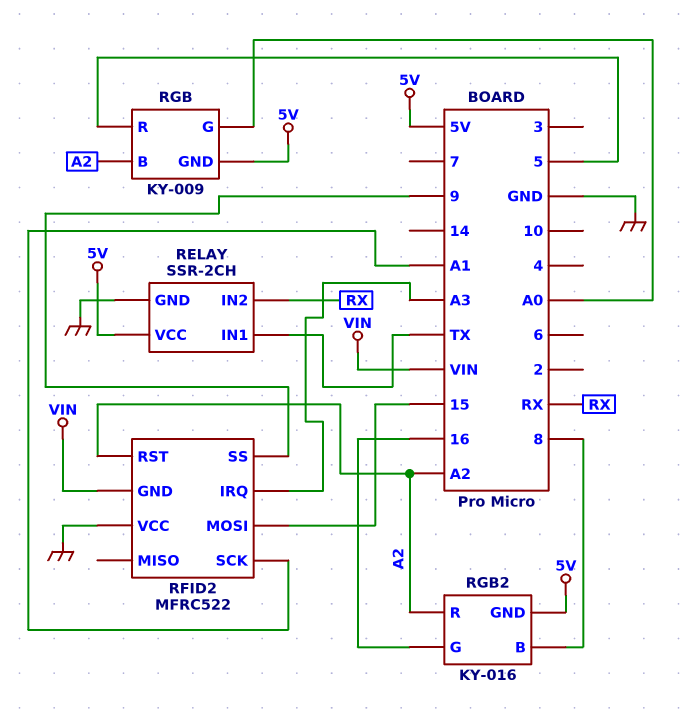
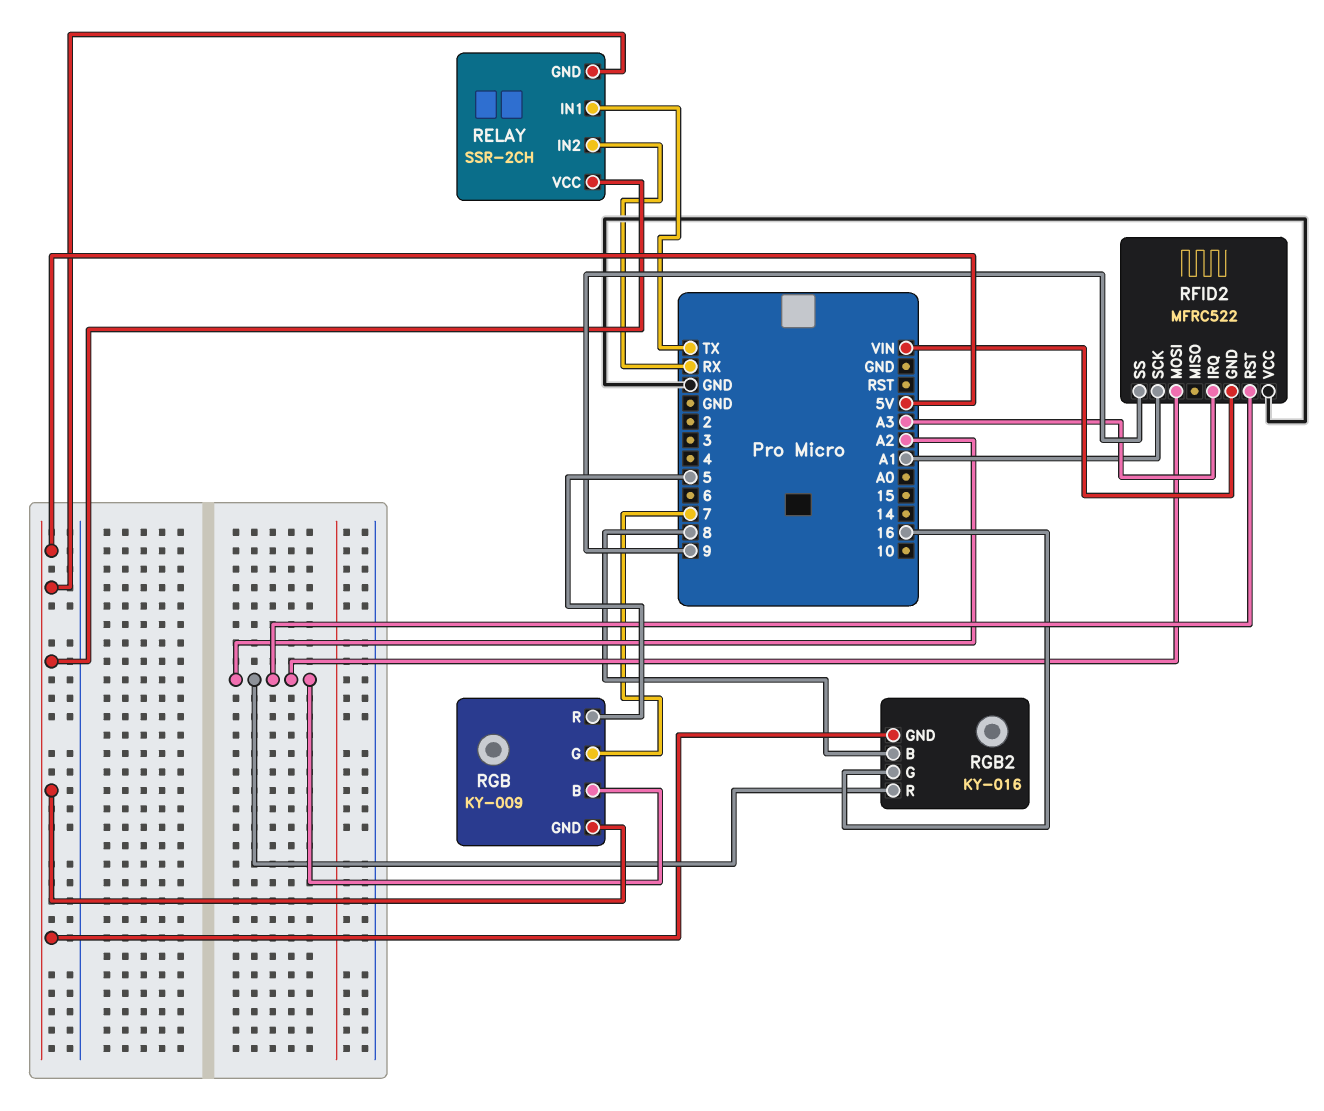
RELAY pin GND: GND -> 5V
RFID2 pin MOSI: 15 -> A2
RGB pin G: A0 -> 7

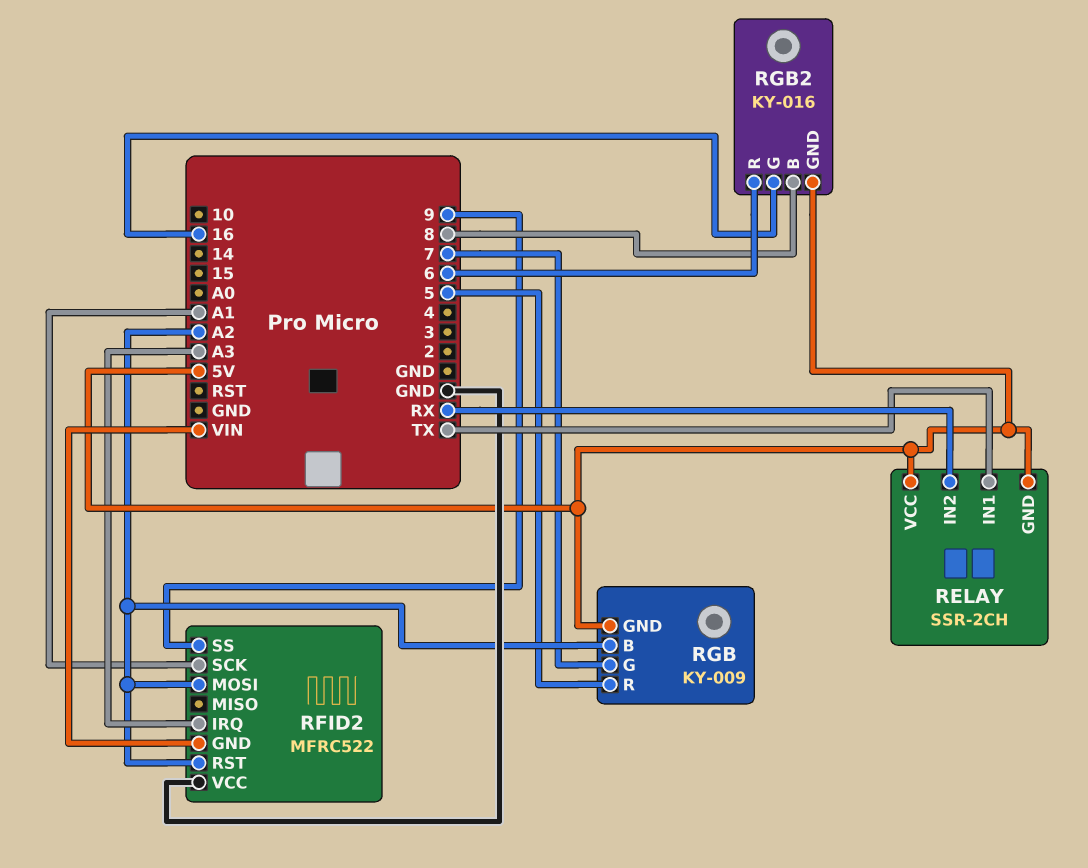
RGB2 pin R: A2 -> 6

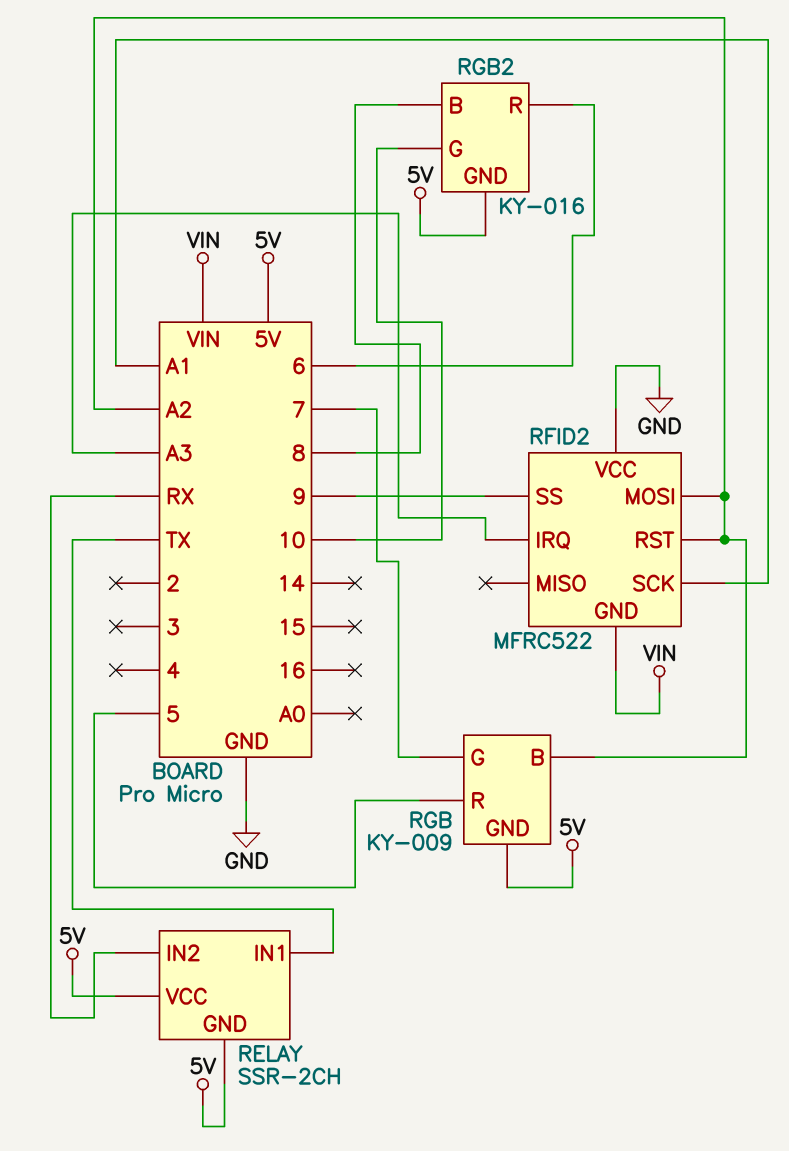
RGB2 pin G: 16 -> 10

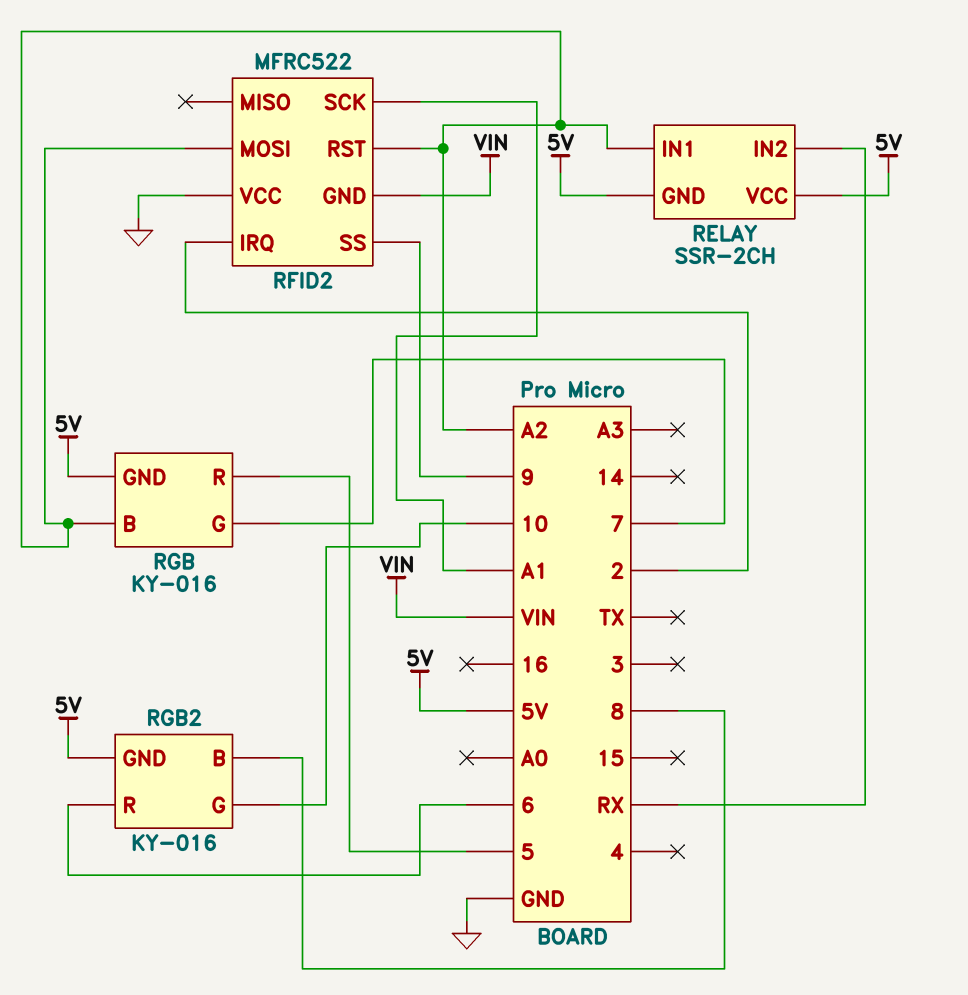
RELAY pin IN1: TX -> A2
RFID2 pin IRQ: A3 -> 2
RGB: KY-009 -> KY-016

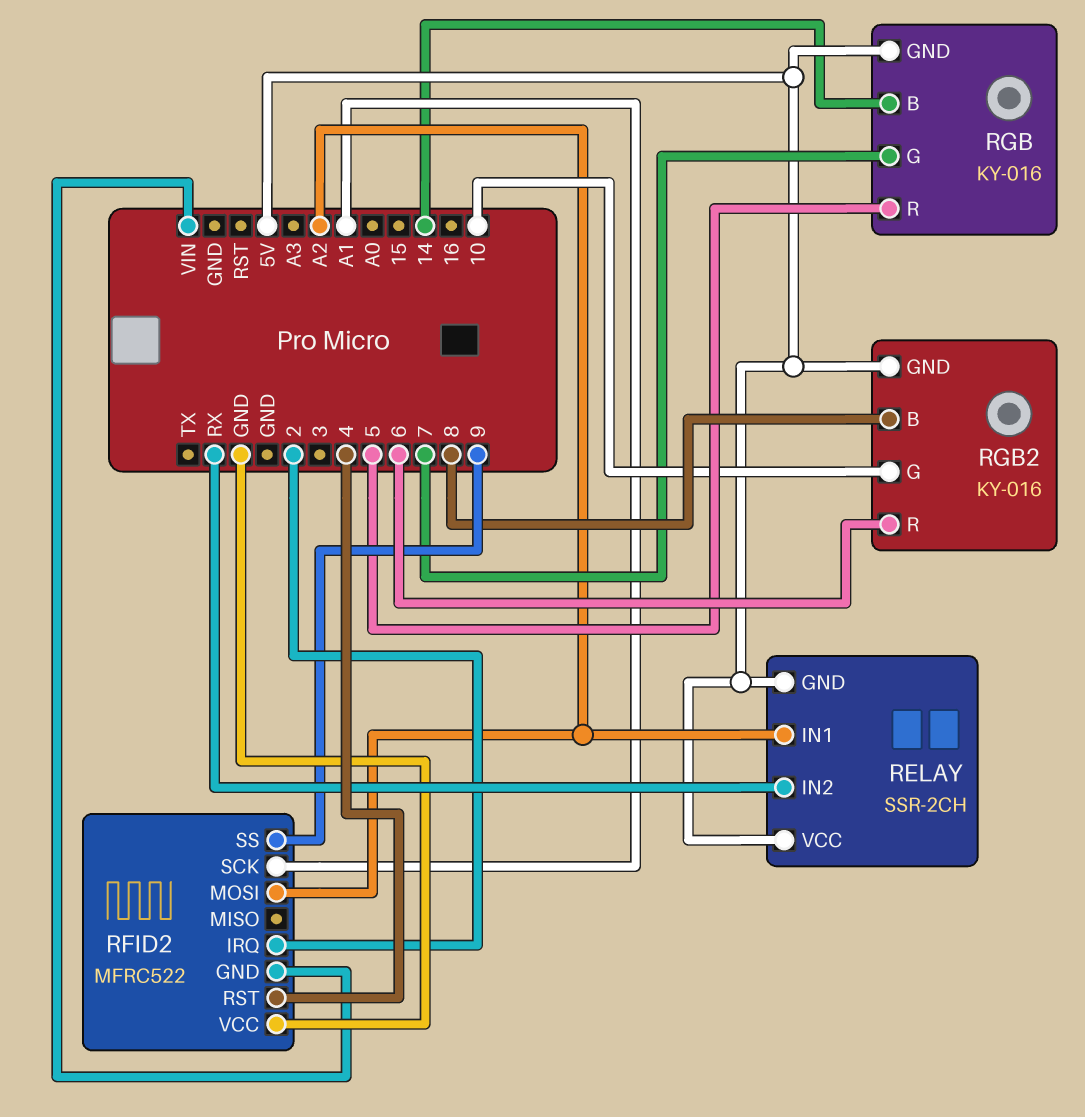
RFID2 pin RST: A2 -> 4
RGB pin B: A2 -> 14

